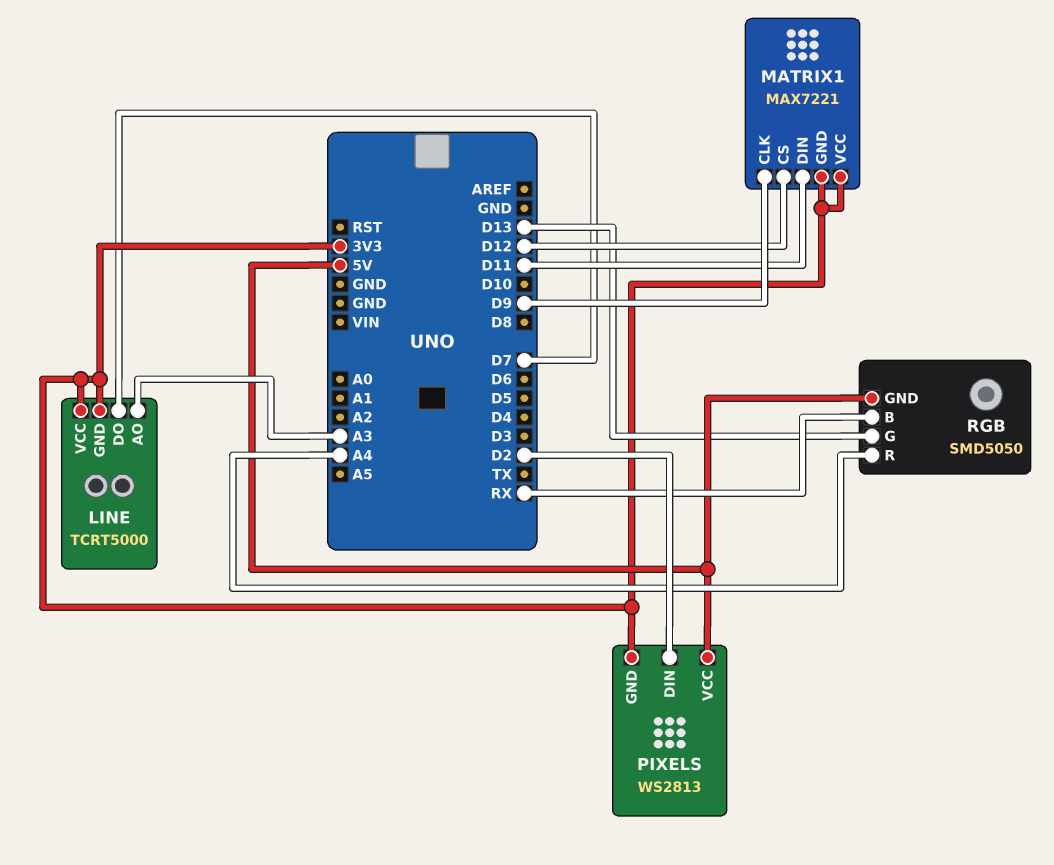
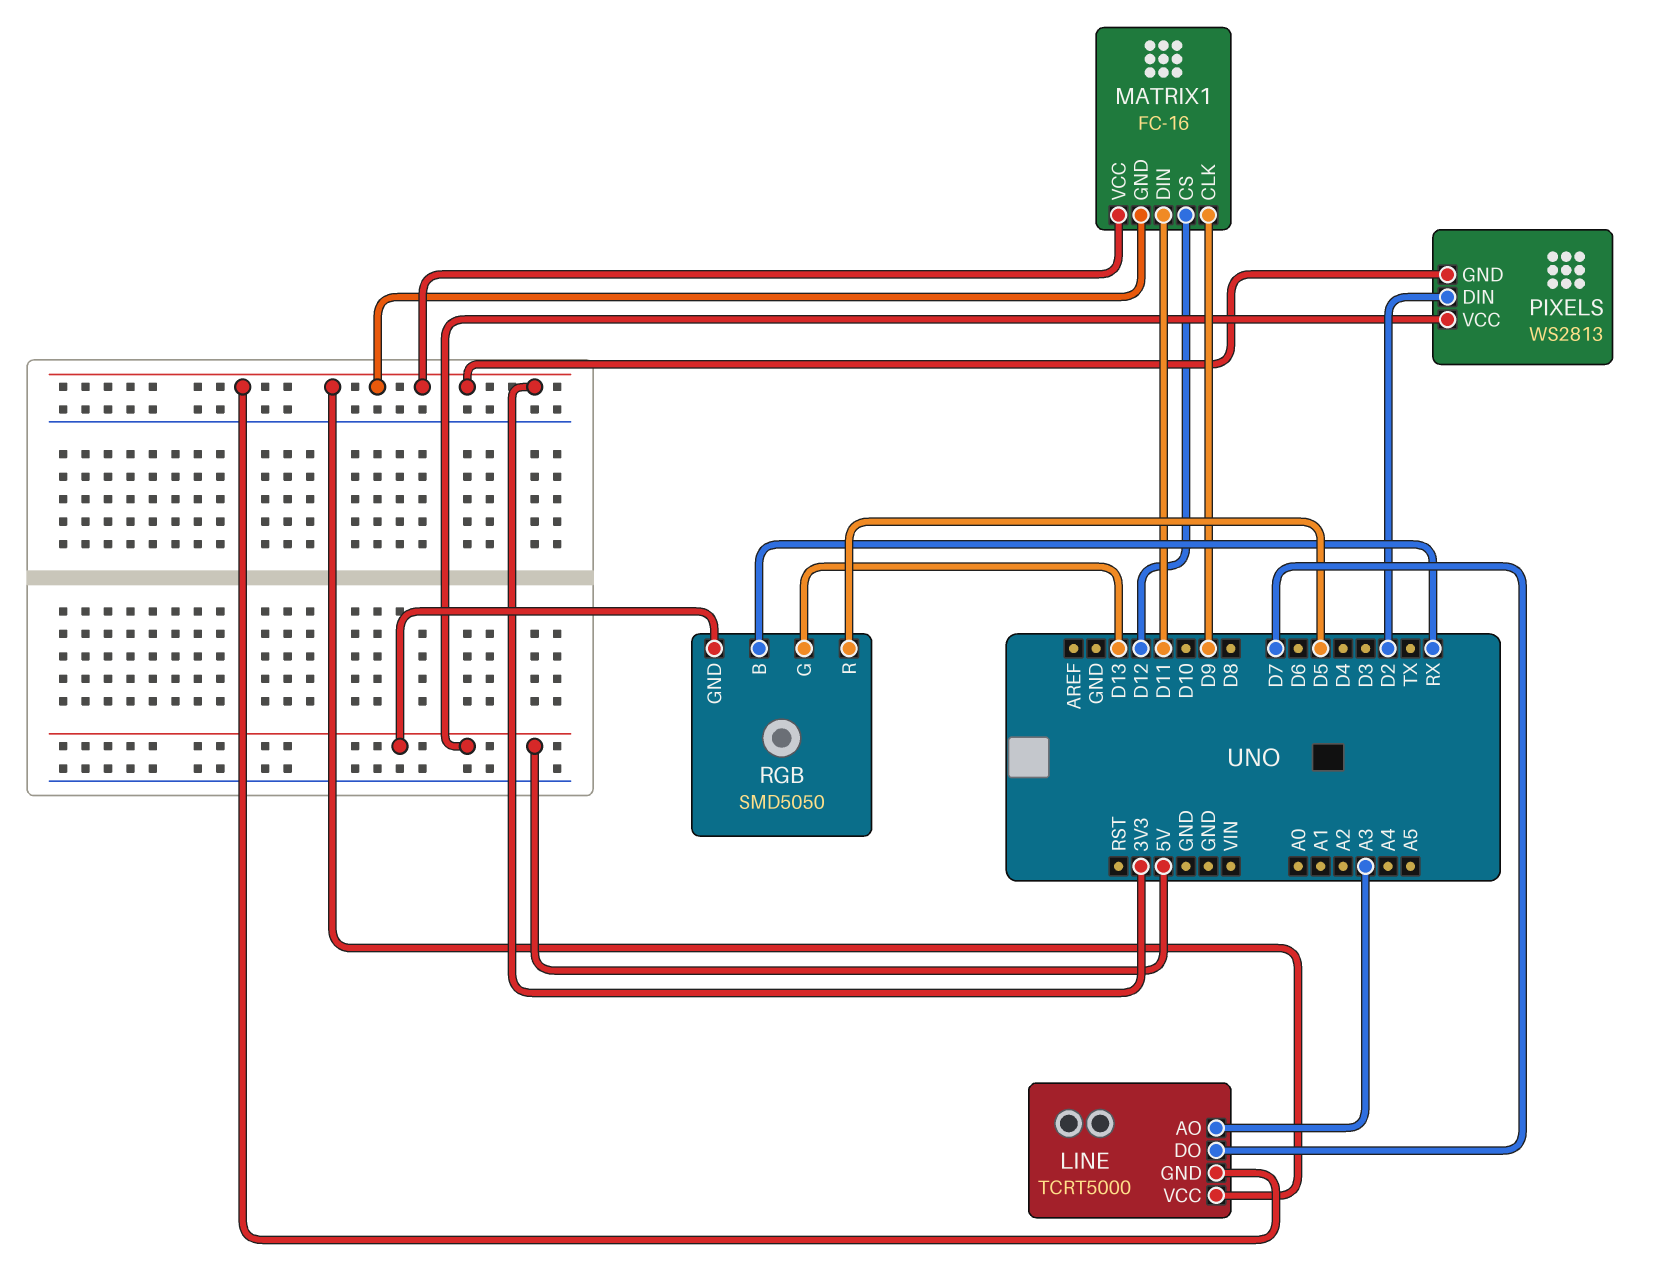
MATRIX1: MAX7221 -> FC-16
RGB pin R: A4 -> D5

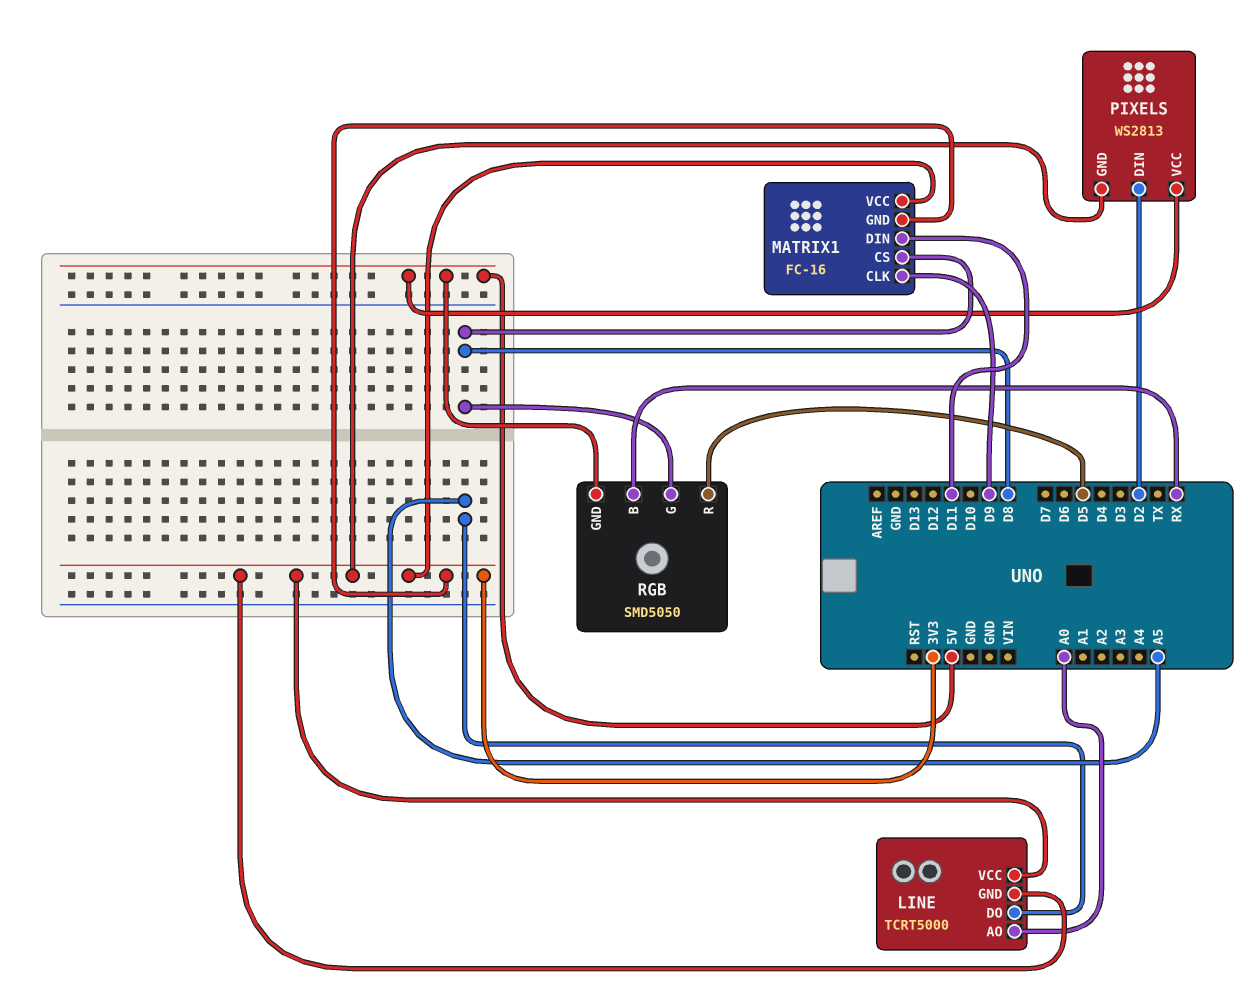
LINE pin AO: A3 -> A0
LINE pin DO: D7 -> A5
MATRIX1 pin CS: D12 -> D8
RGB pin G: D13 -> D8

